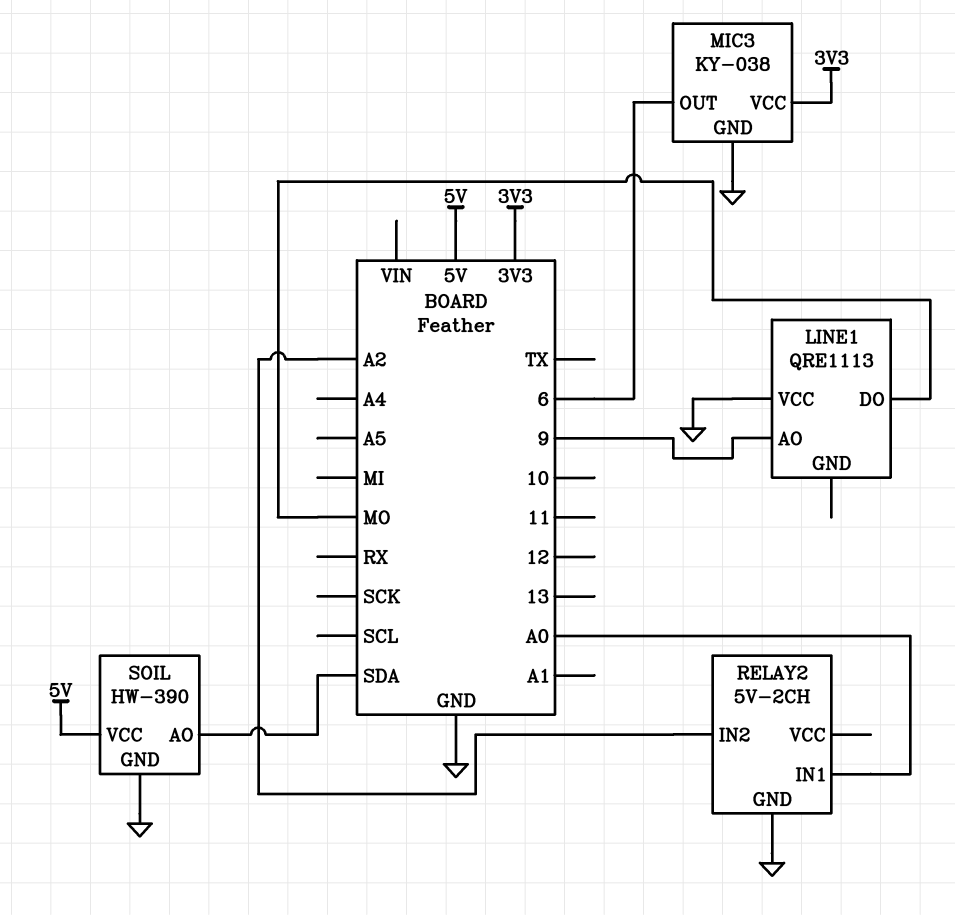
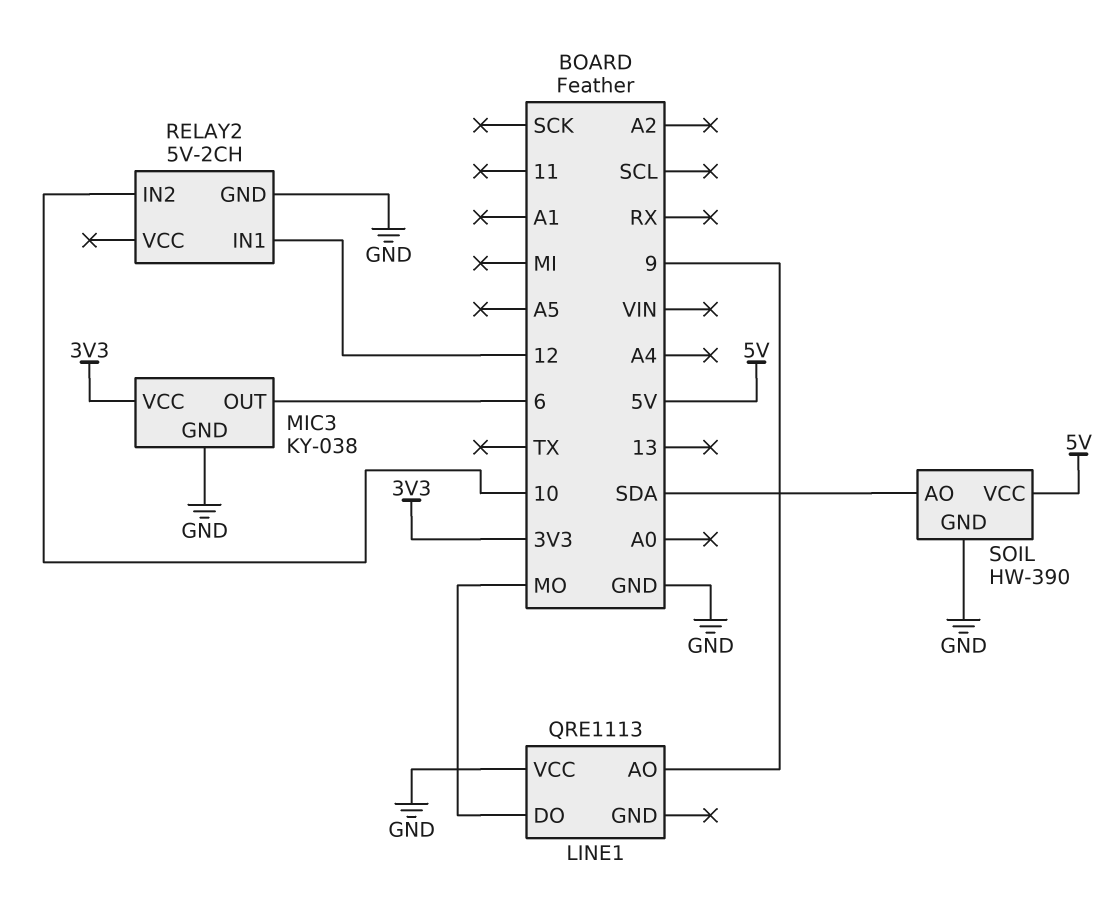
RELAY2 pin IN1: A0 -> 12
RELAY2 pin IN2: A2 -> 10

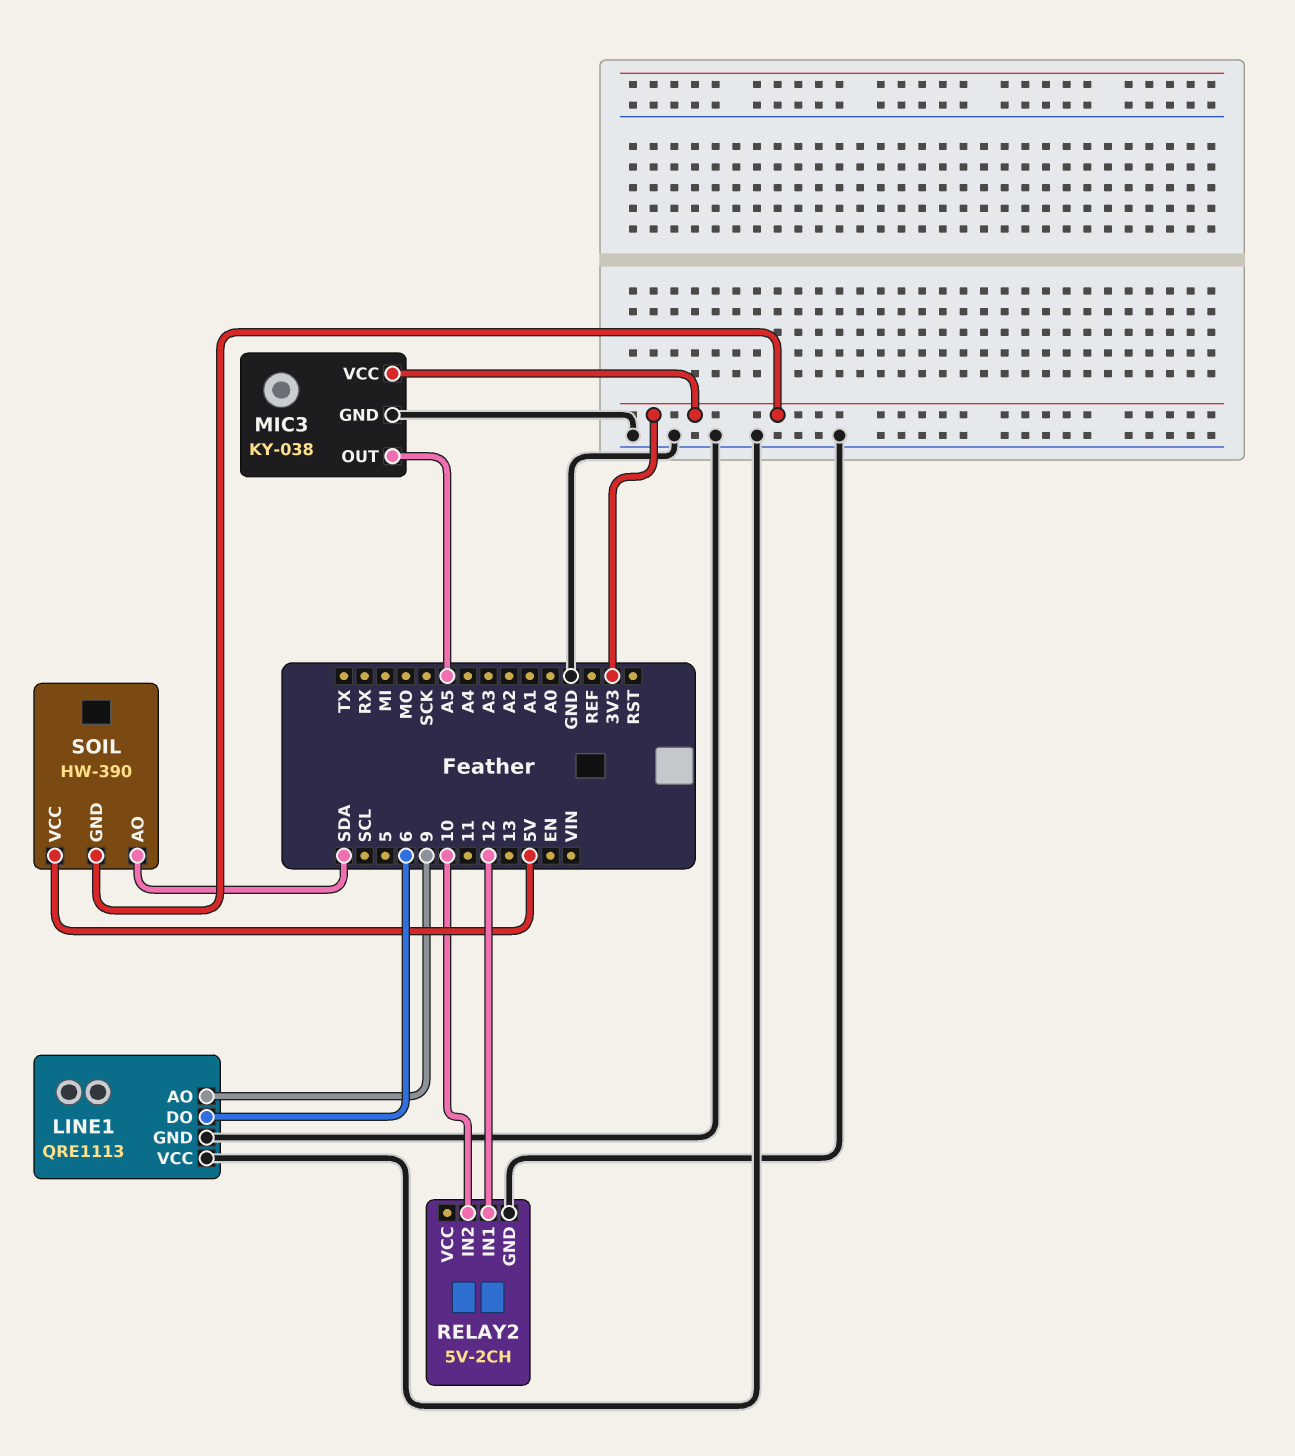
LINE1 pin DO: MO -> 6
LINE1 pin GND: none -> GND
MIC3 pin OUT: 6 -> A5
SOIL pin GND: GND -> 3V3

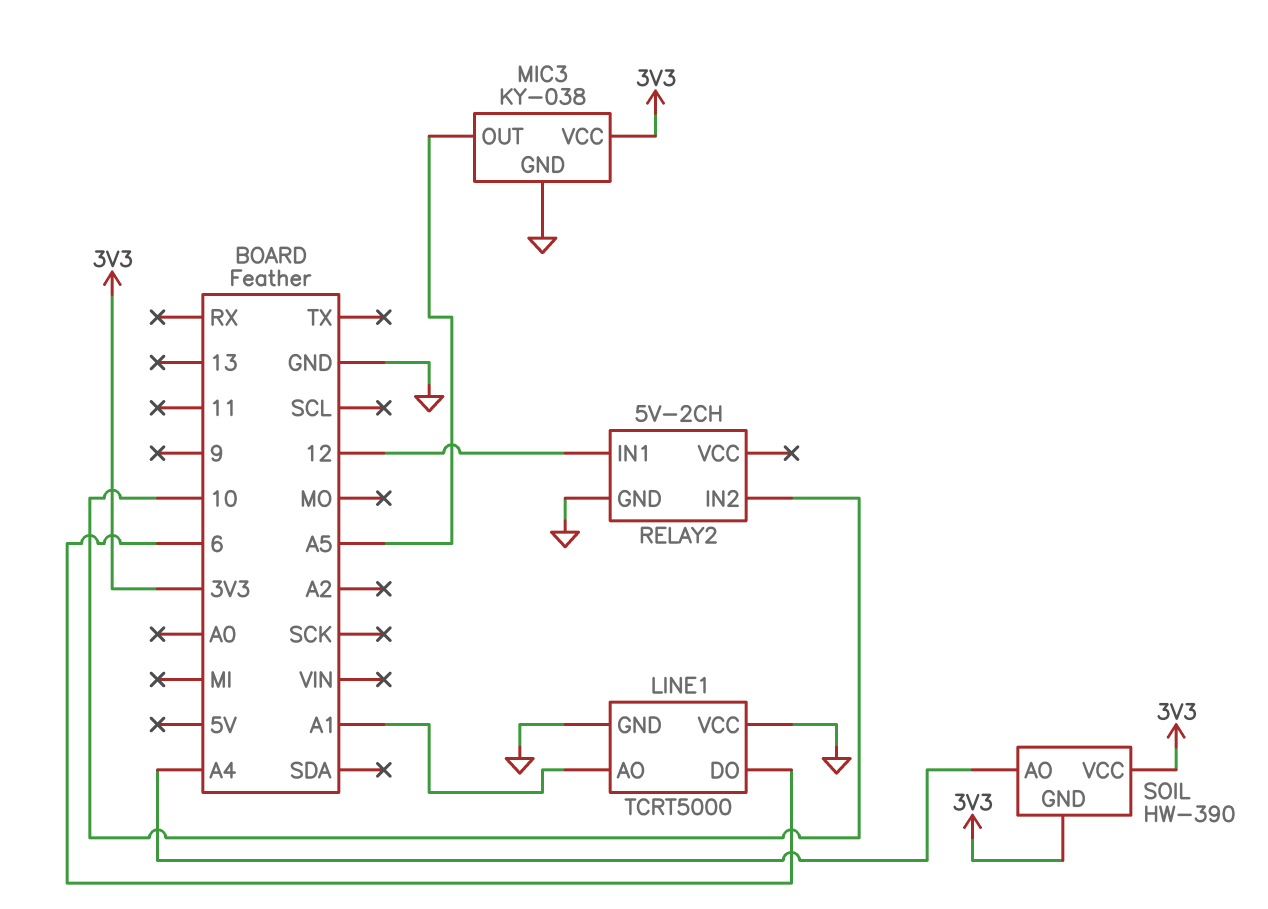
LINE1: QRE1113 -> TCRT5000
LINE1 pin AO: 9 -> A1
SOIL pin AO: SDA -> A4
SOIL pin VCC: 5V -> 3V3

